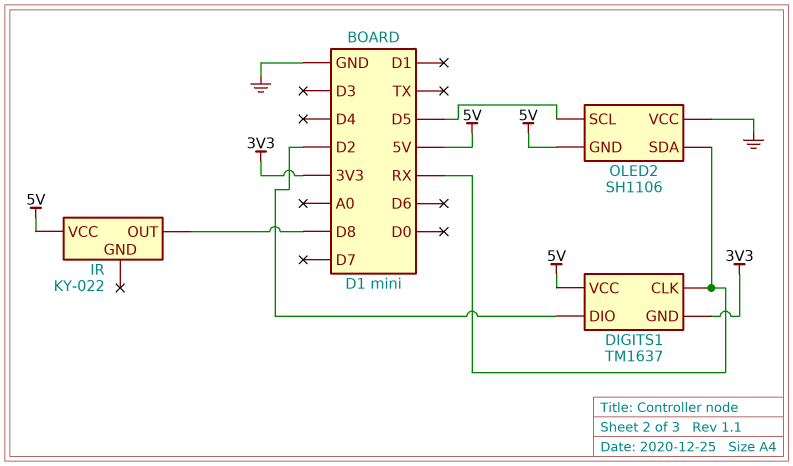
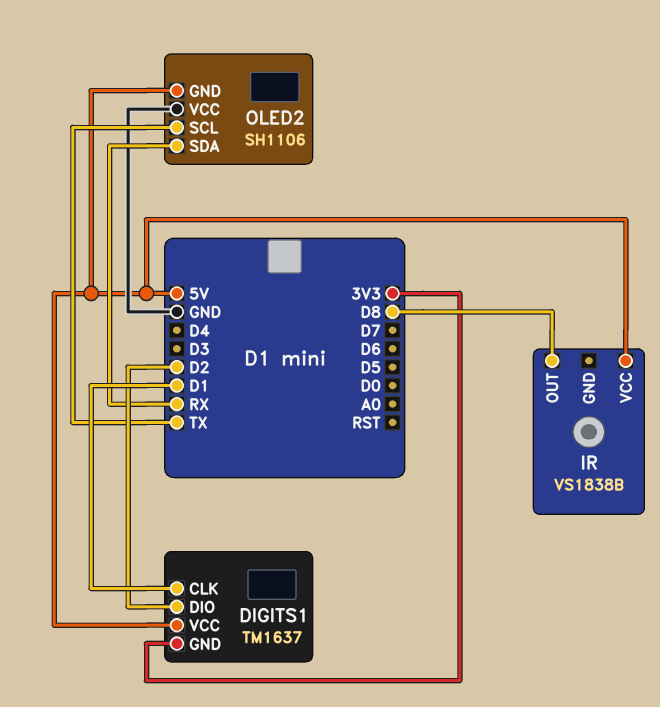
DIGITS1 pin CLK: RX -> D1
IR: KY-022 -> VS1838B
OLED2 pin SCL: D5 -> TX

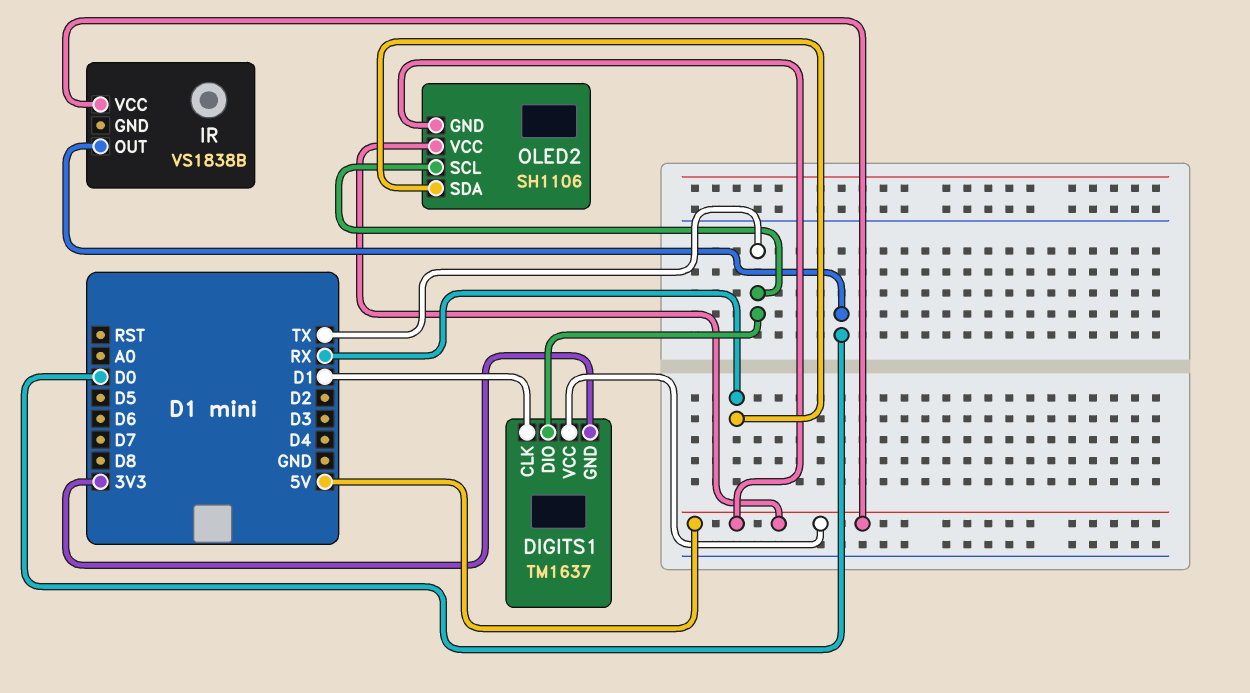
DIGITS1 pin DIO: D2 -> TX
IR pin OUT: D8 -> D0
OLED2 pin VCC: GND -> 5V

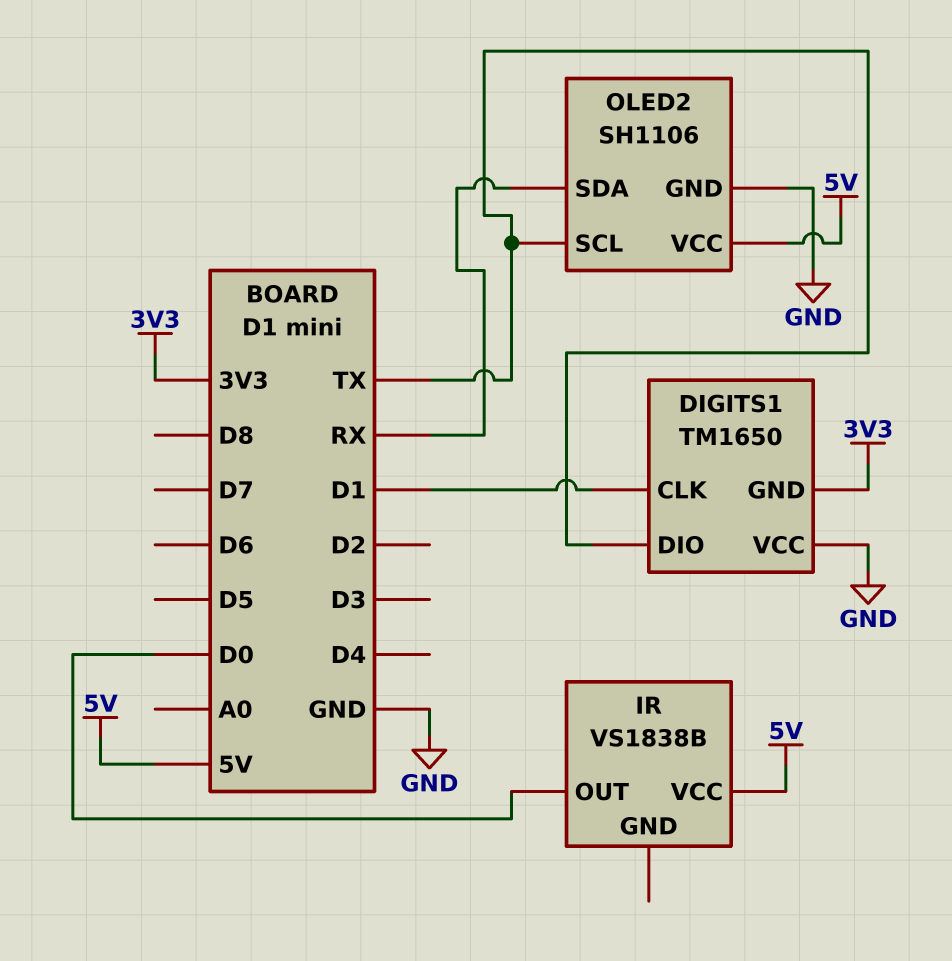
DIGITS1: TM1637 -> TM1650
DIGITS1 pin VCC: 5V -> GND
OLED2 pin GND: 5V -> GND

